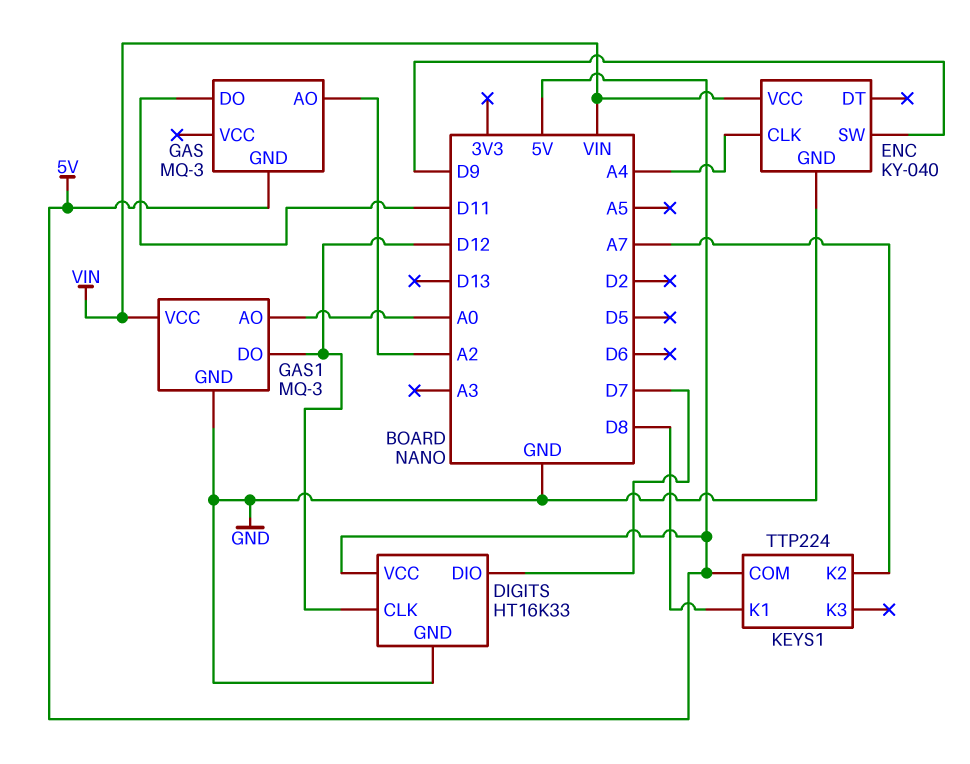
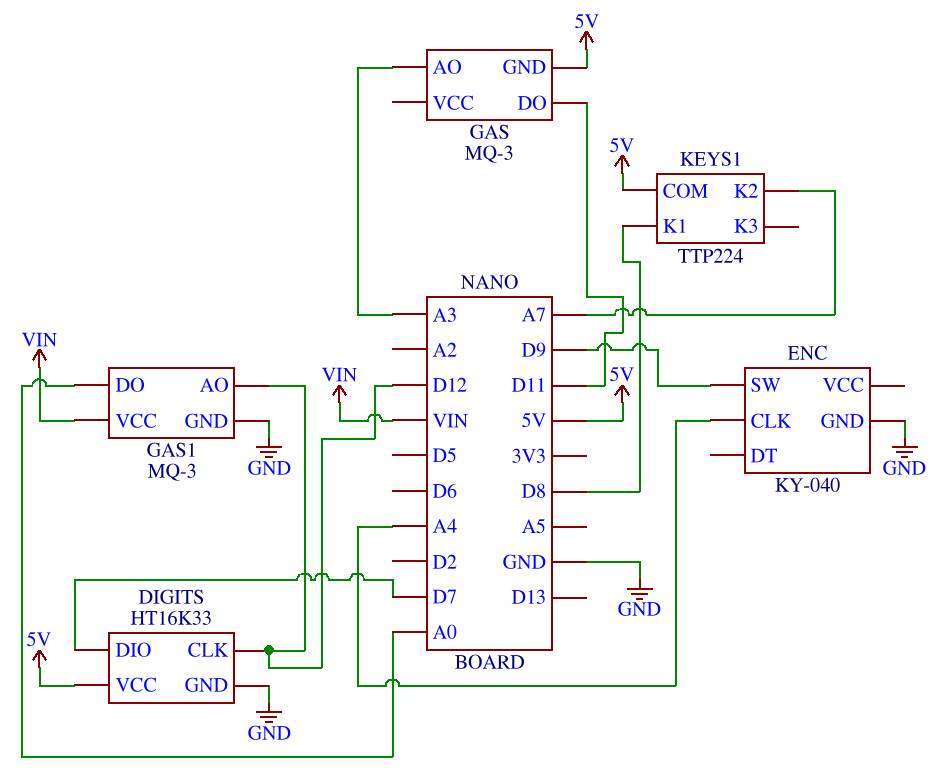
ENC pin VCC: VIN -> none
GAS pin AO: A2 -> A3
GAS1 pin AO: A0 -> D12
GAS1 pin DO: D12 -> A0

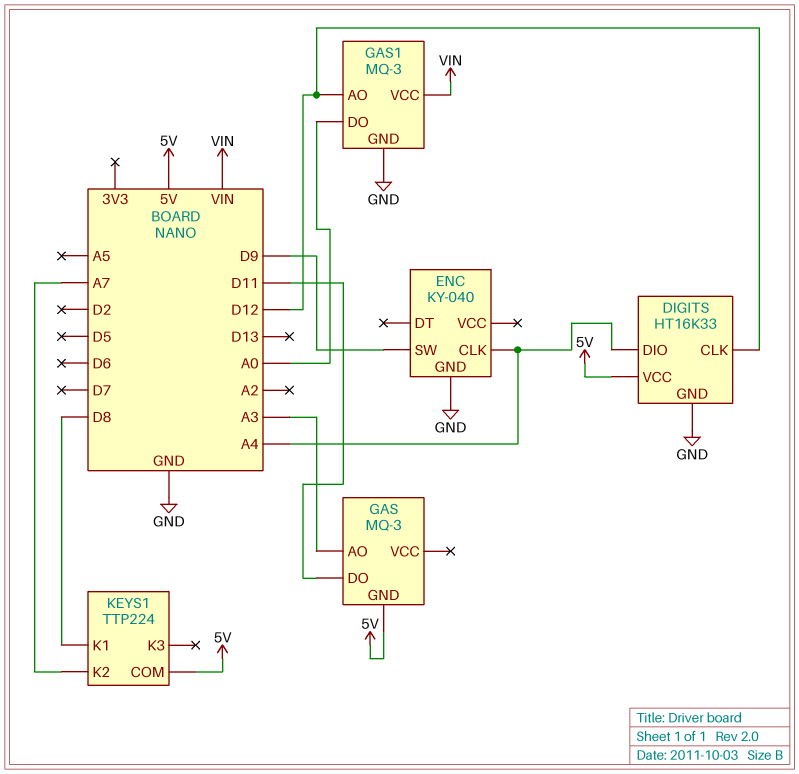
DIGITS pin DIO: D7 -> A4

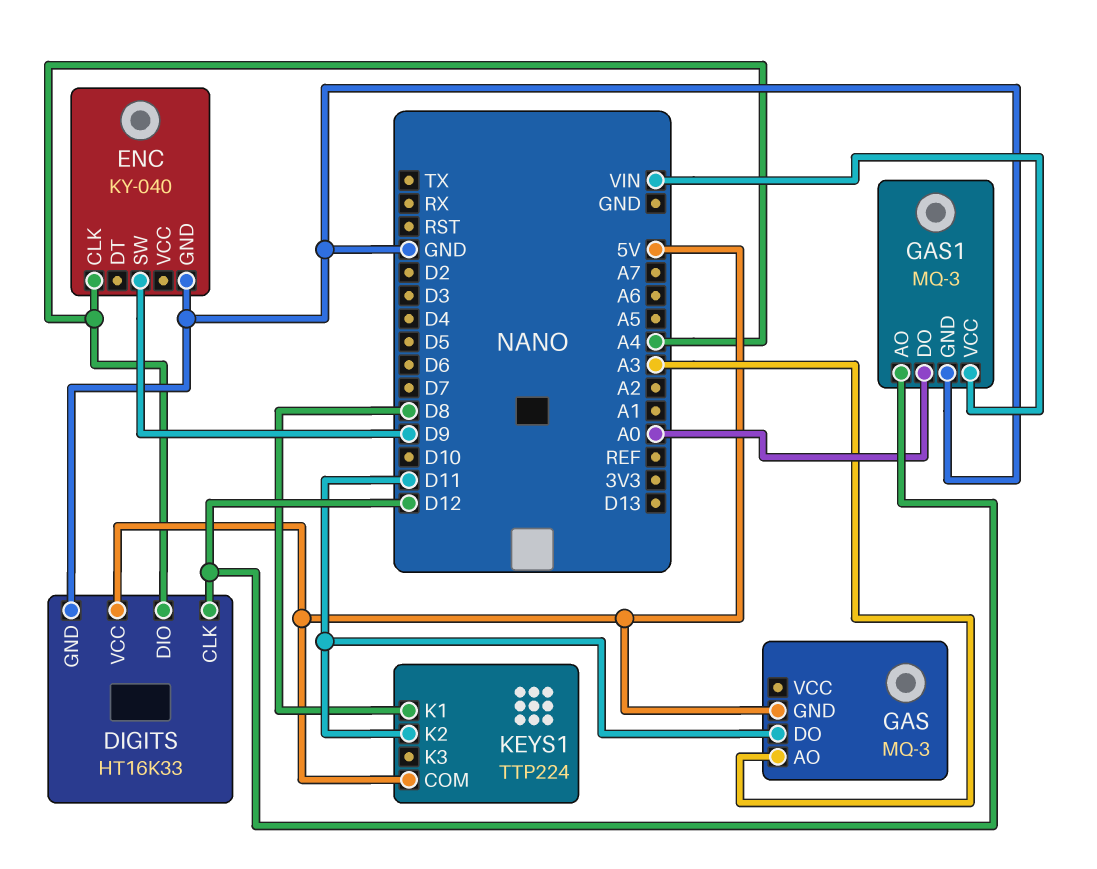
KEYS1 pin K2: A7 -> D11

